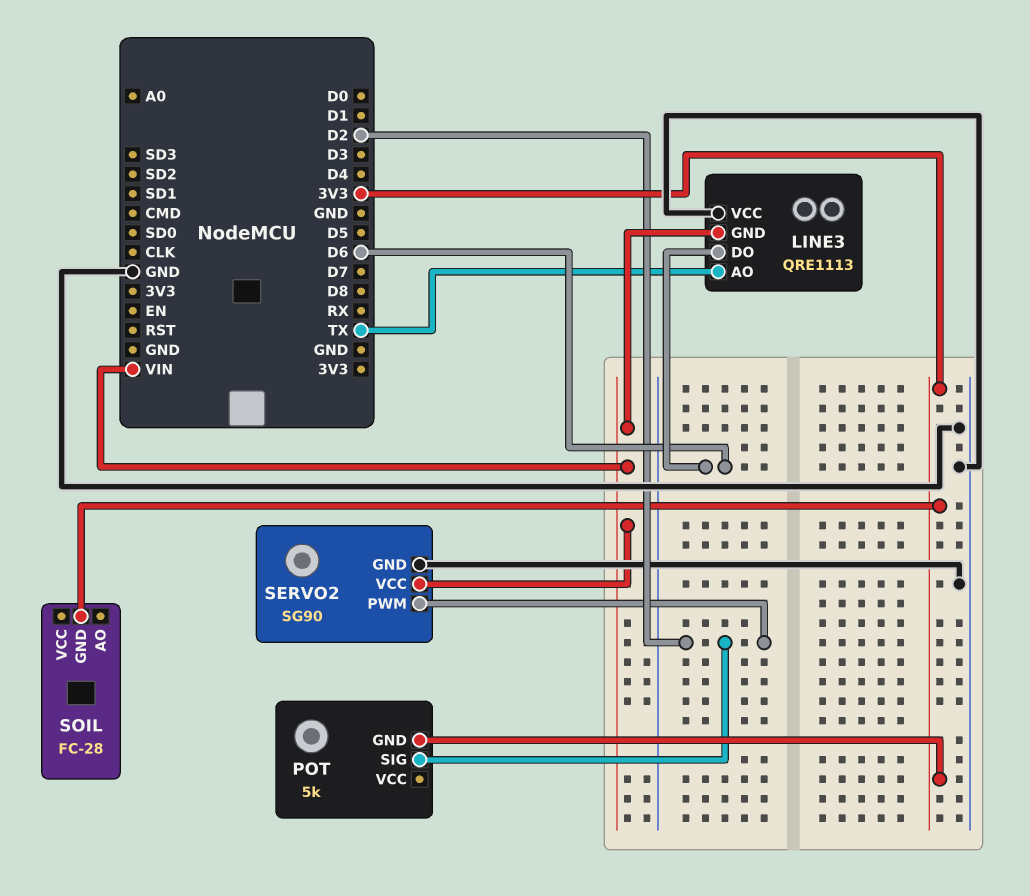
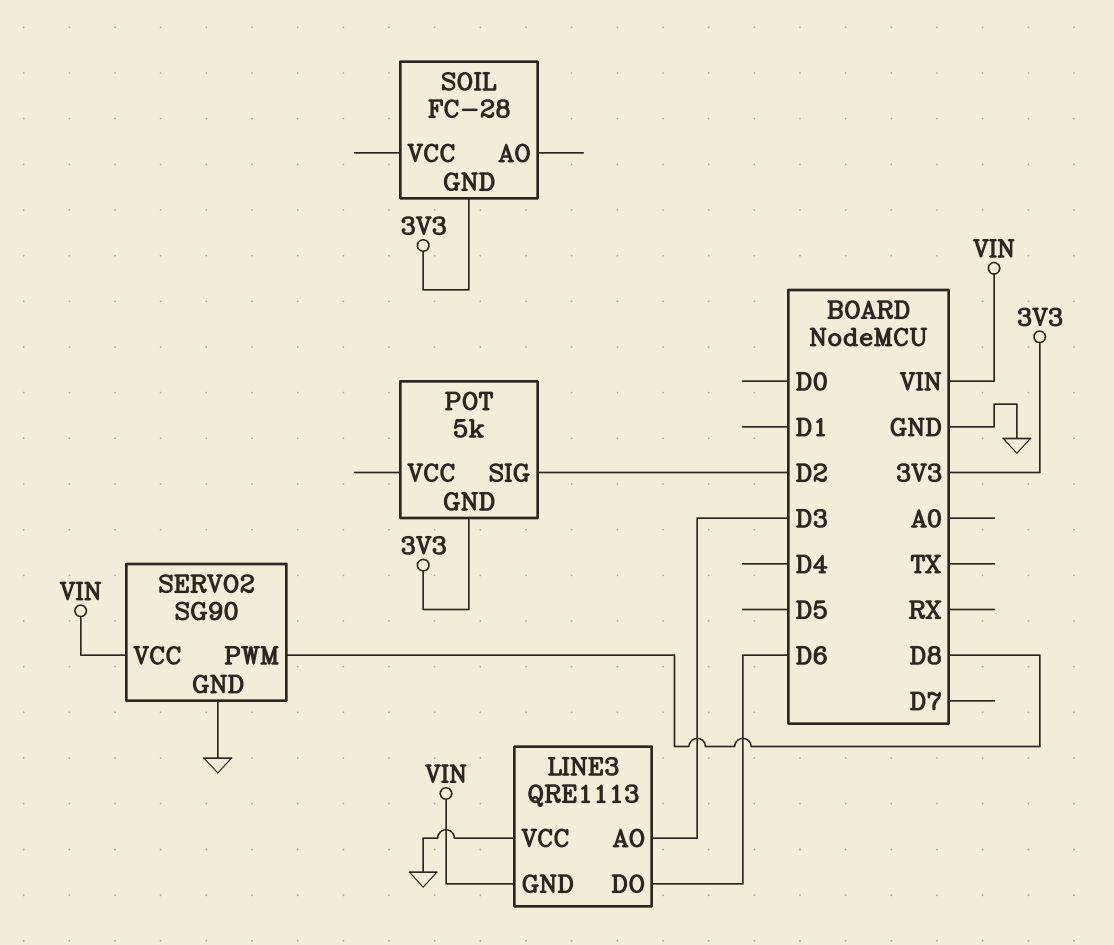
LINE3 pin AO: TX -> D3
SERVO2 pin PWM: D2 -> D8

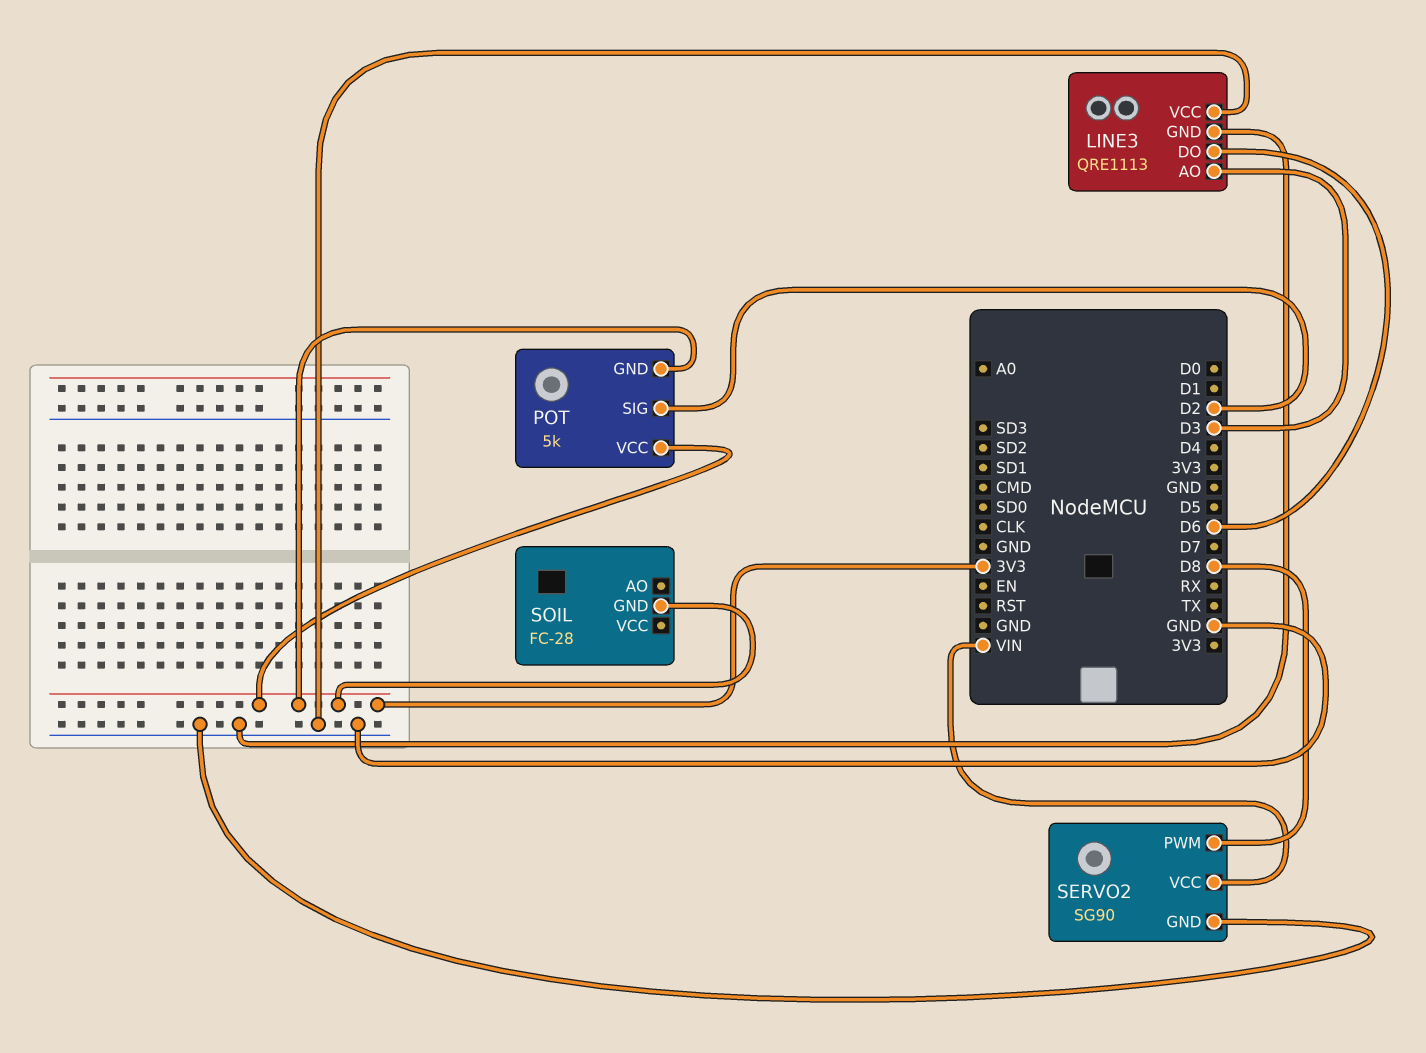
LINE3 pin GND: VIN -> GND
POT pin VCC: none -> 3V3

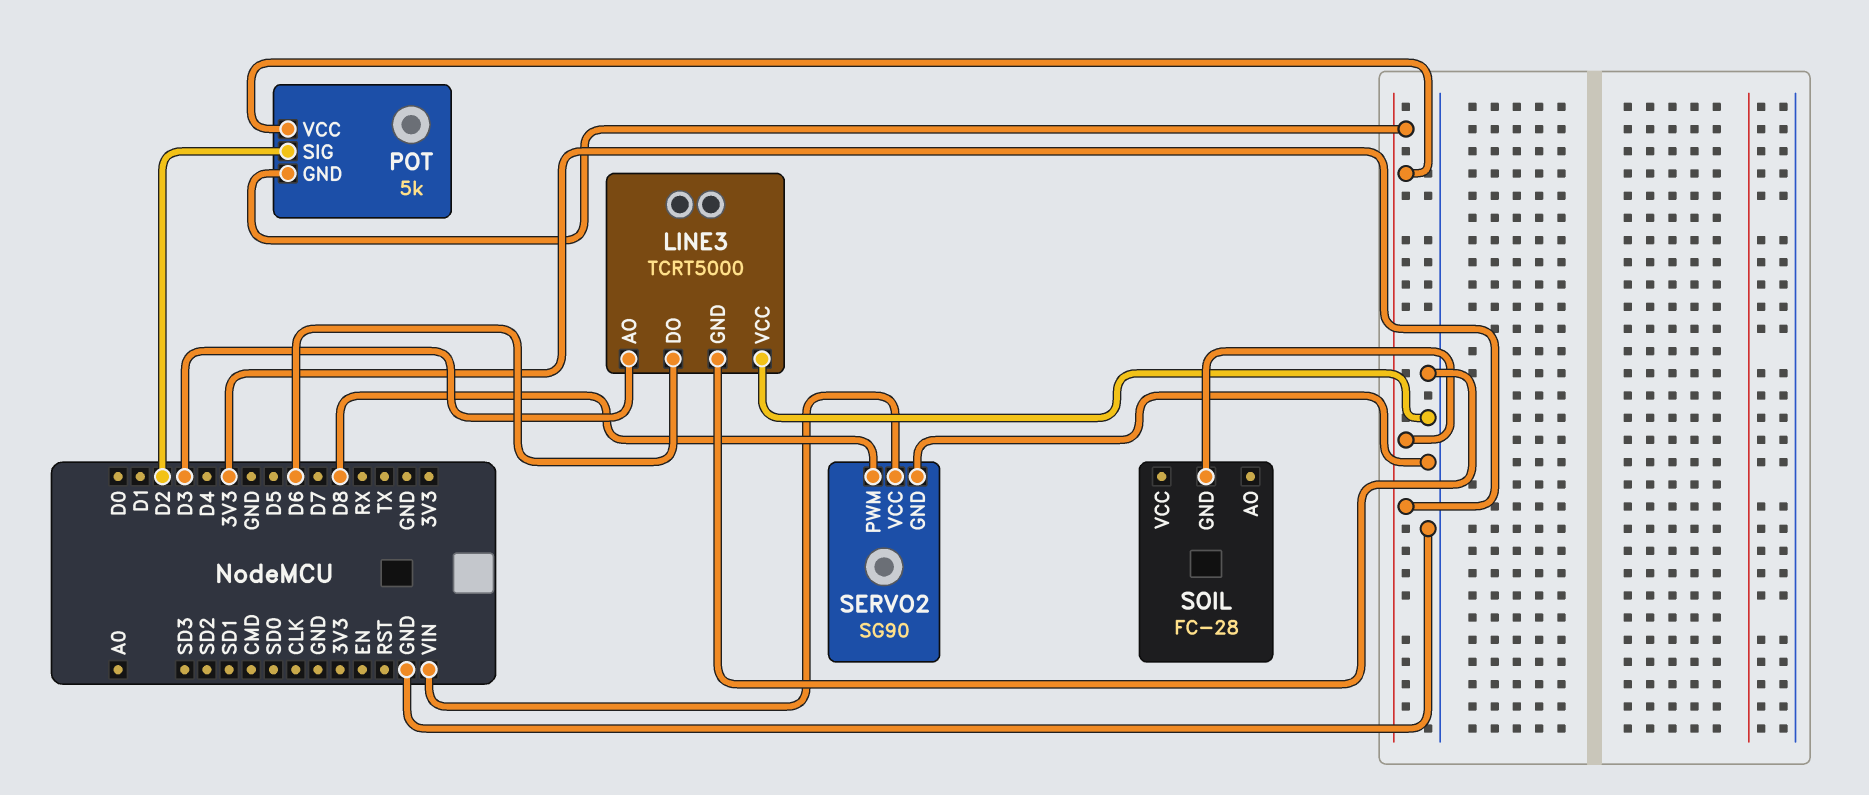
LINE3: QRE1113 -> TCRT5000

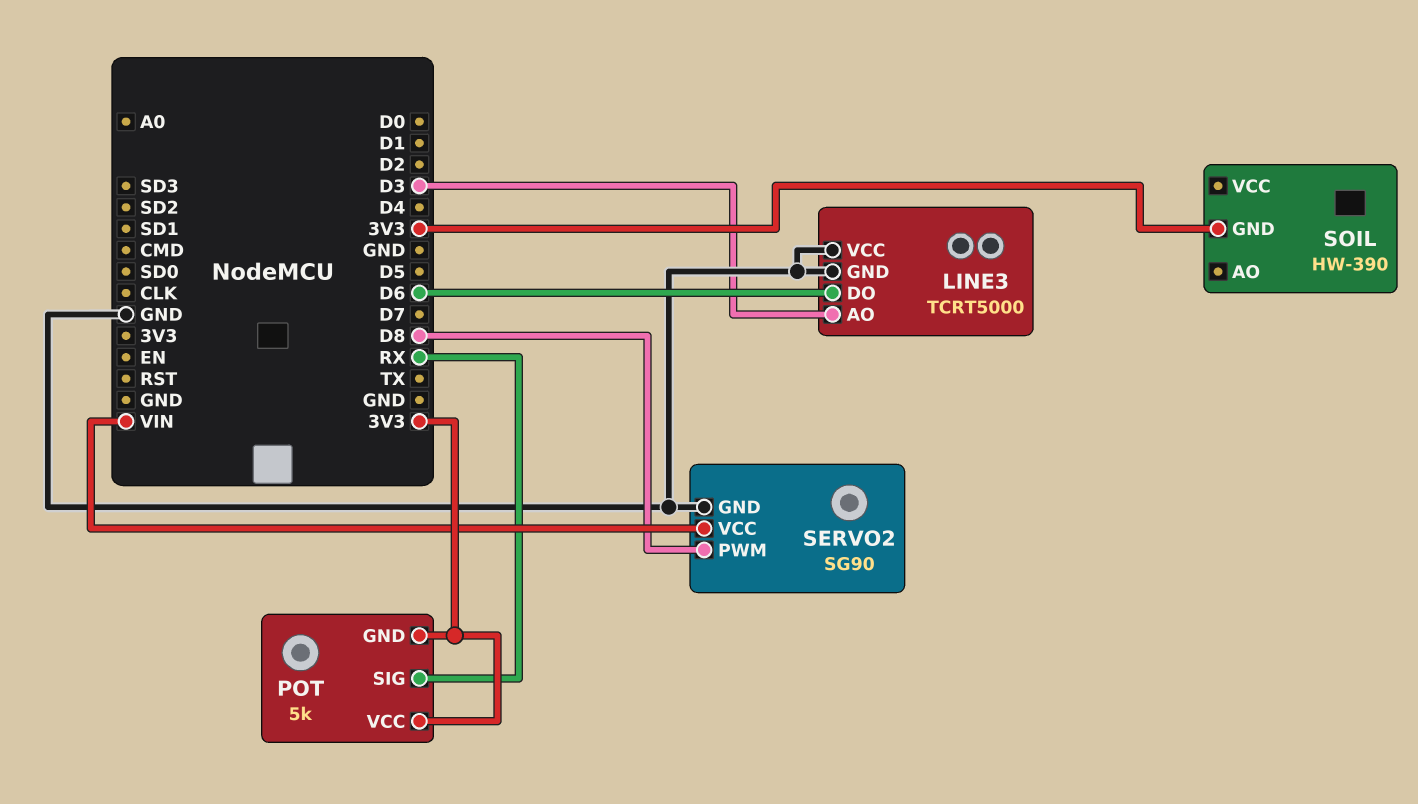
POT pin SIG: D2 -> RX
SOIL: FC-28 -> HW-390

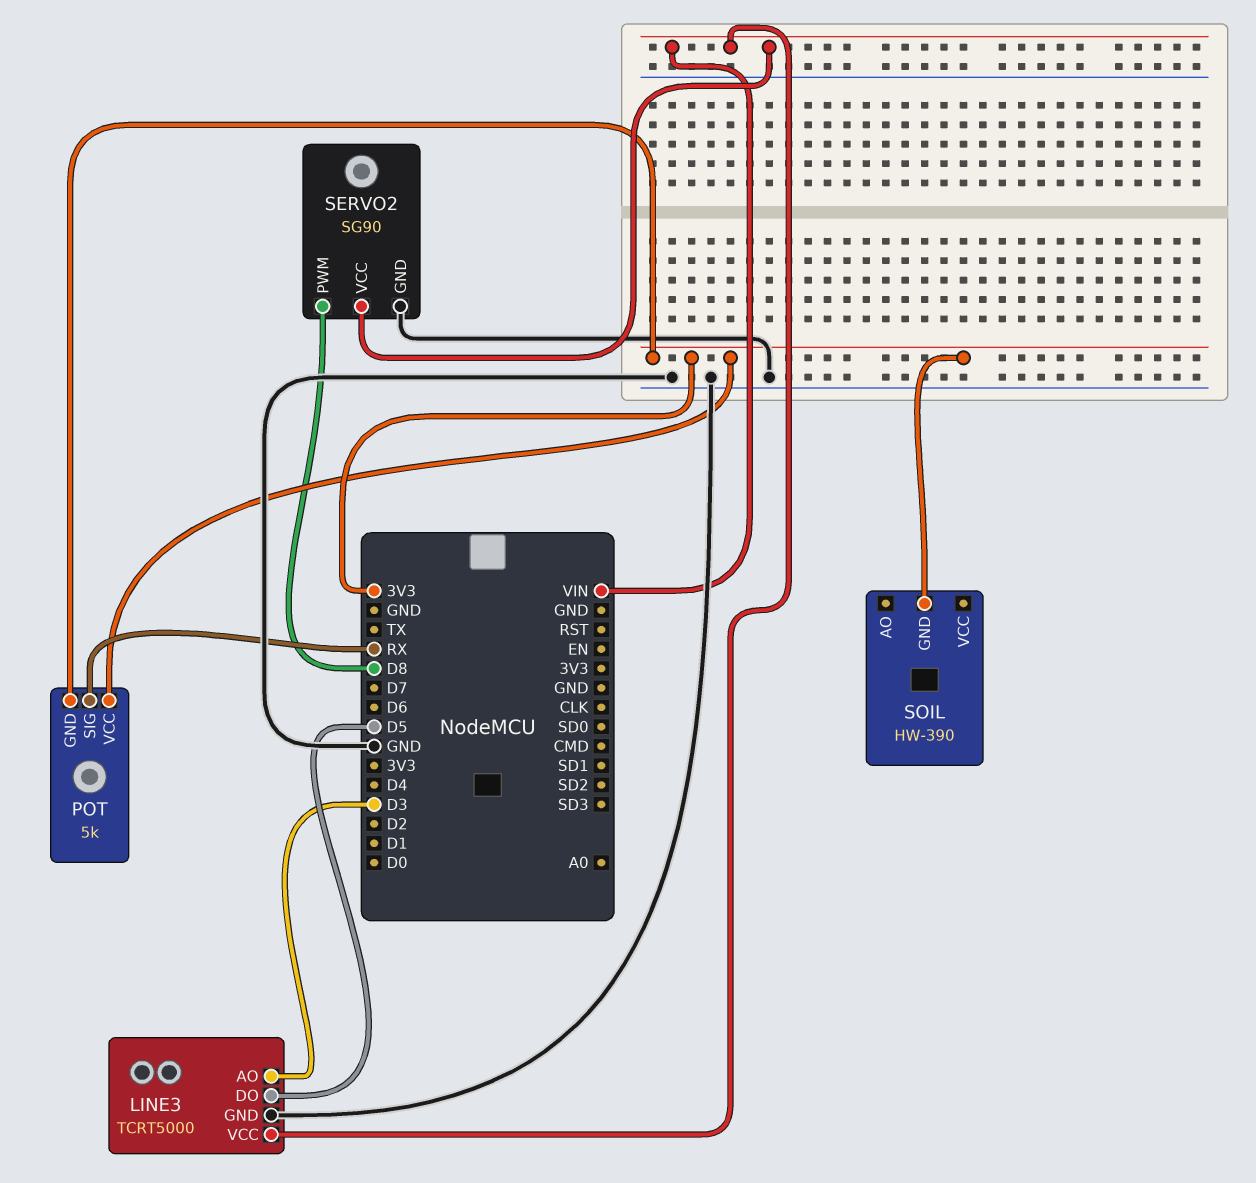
LINE3 pin DO: D6 -> D5
LINE3 pin VCC: GND -> VIN

